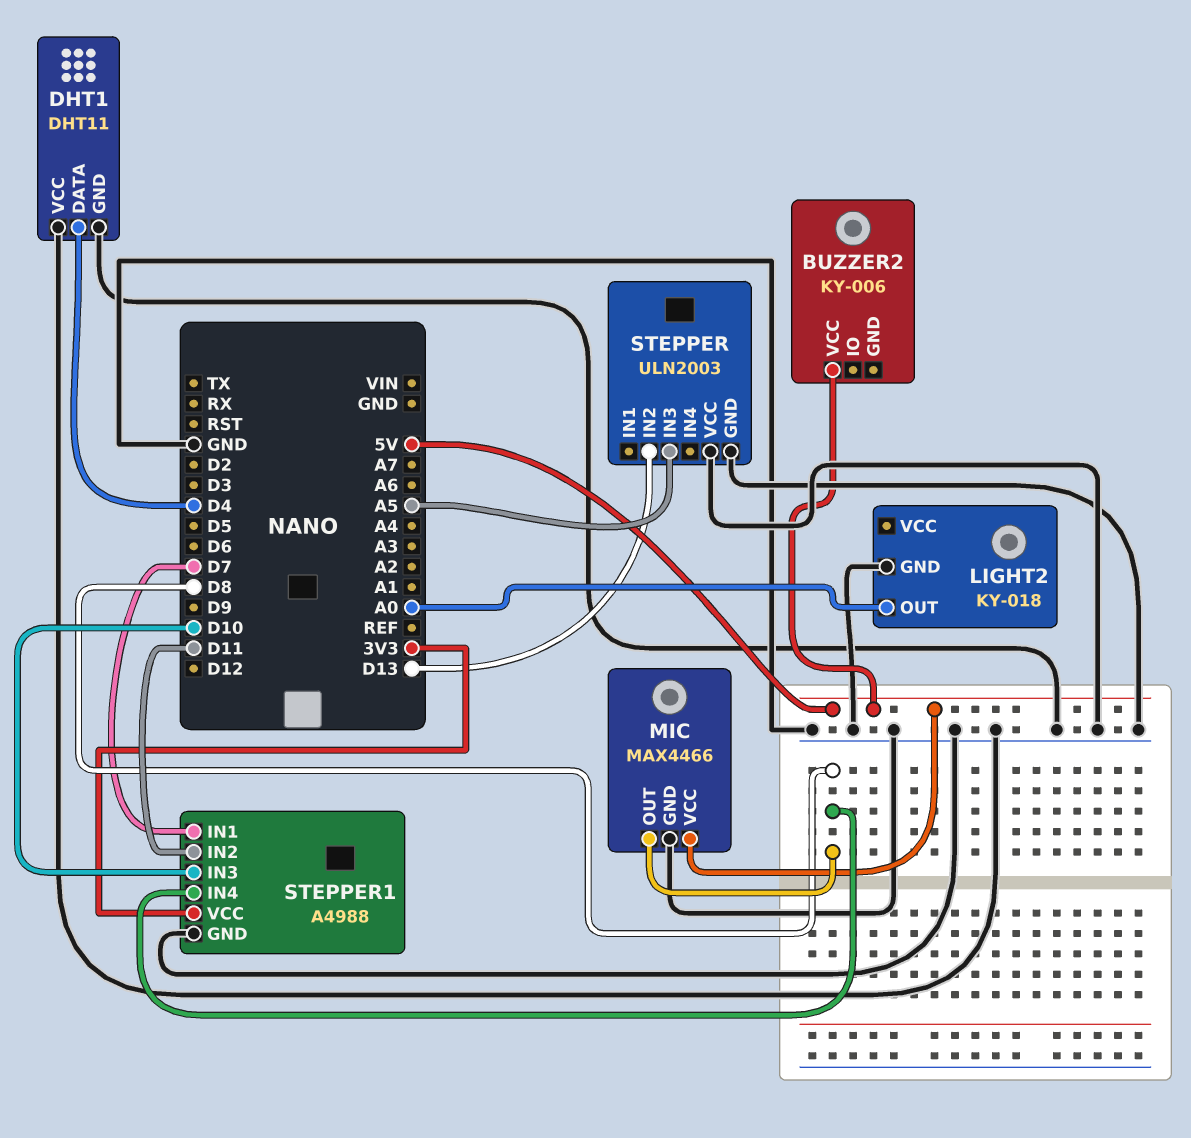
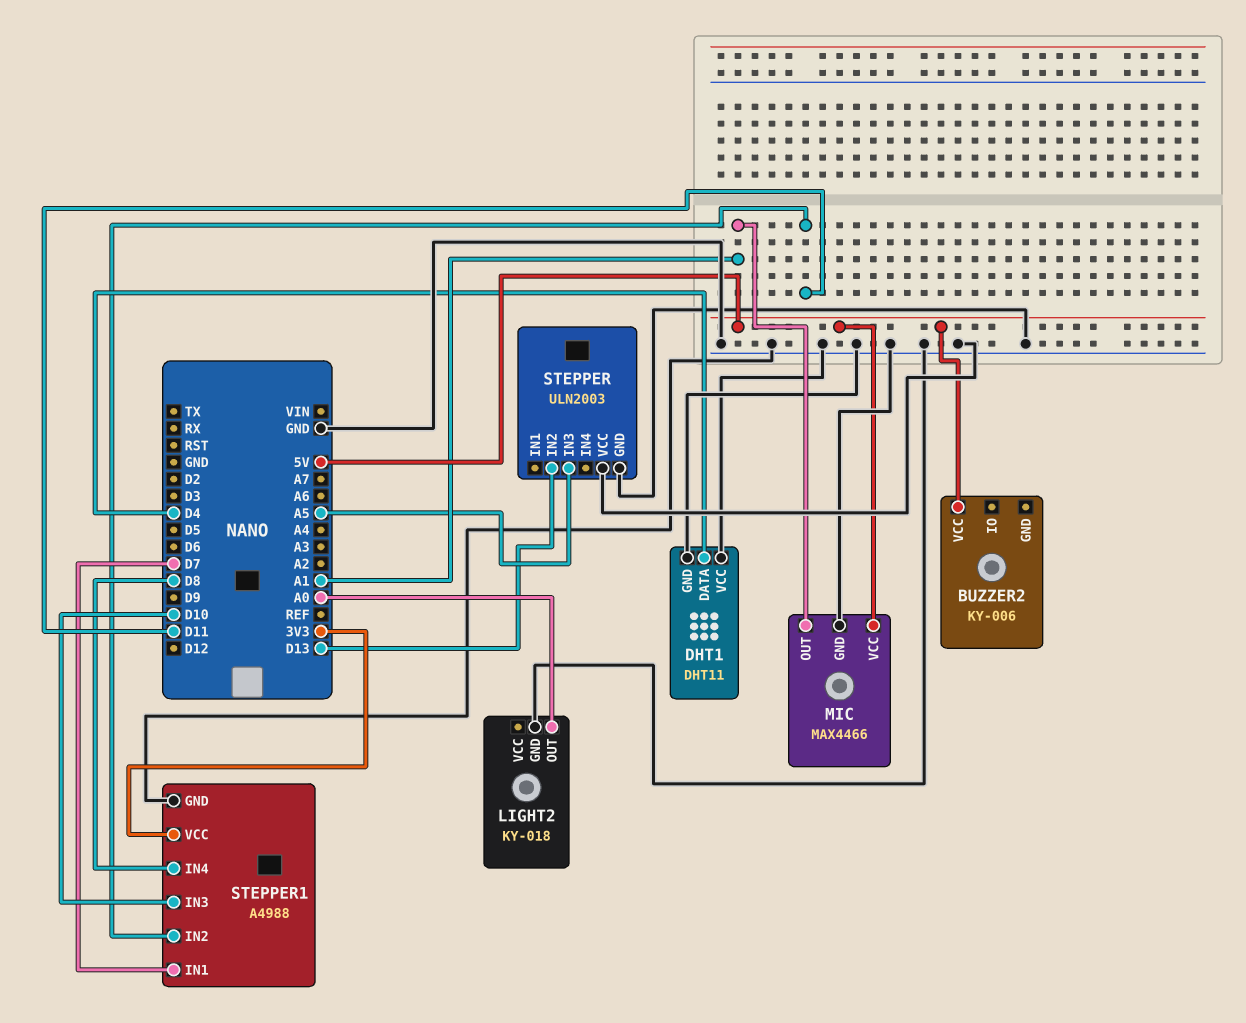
MIC pin OUT: D8 -> A1

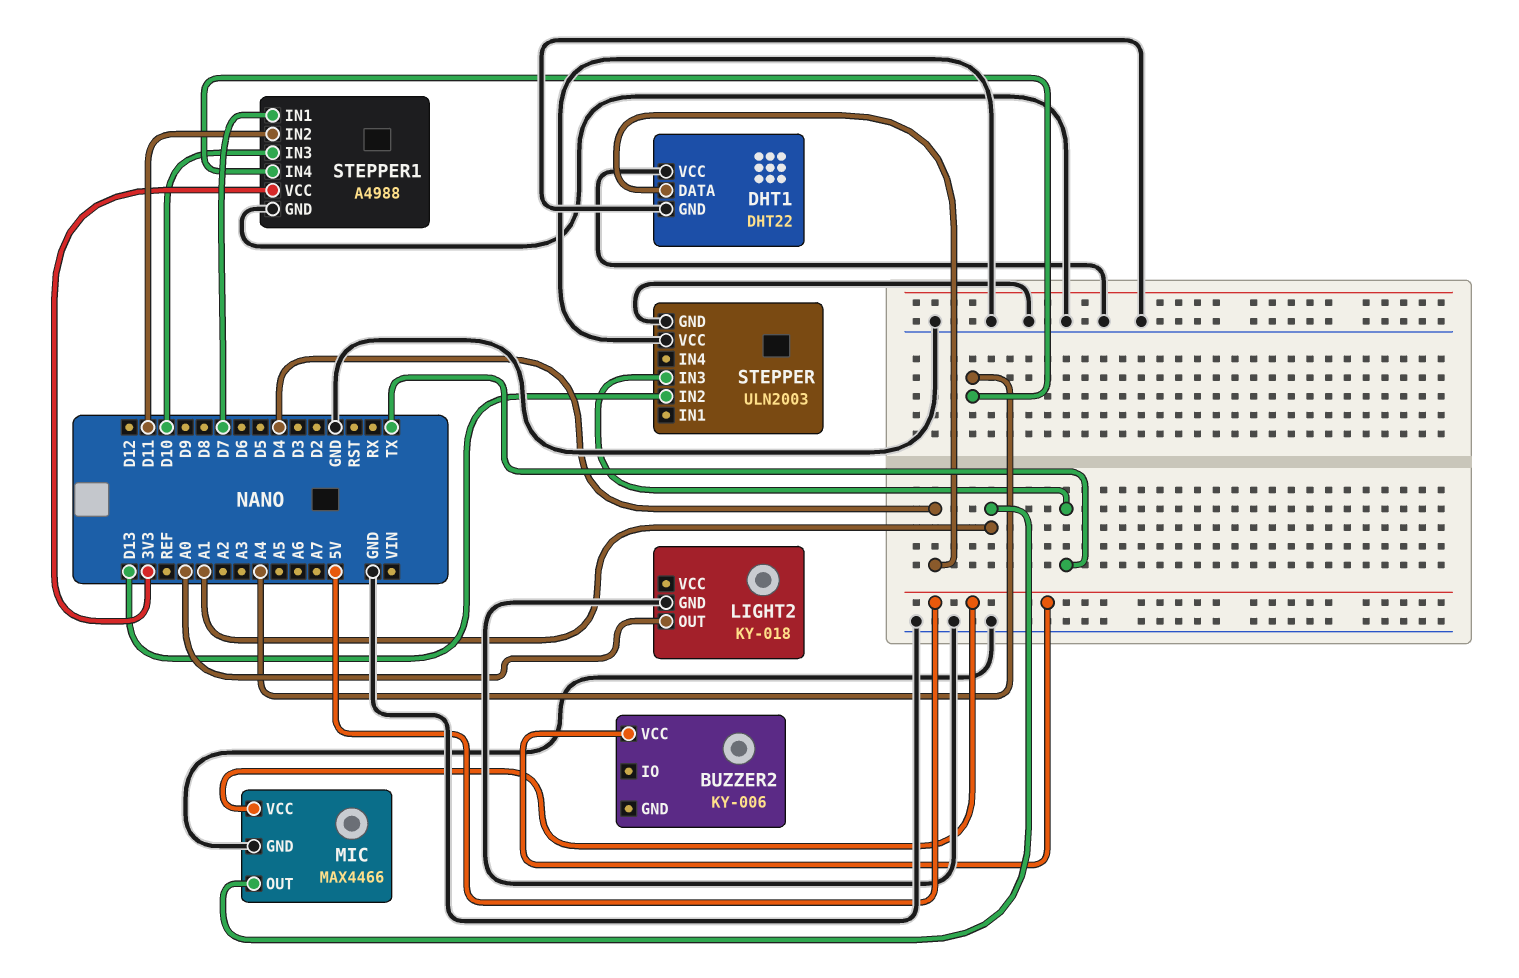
DHT1: DHT11 -> DHT22
STEPPER pin IN3: A5 -> TX
STEPPER1 pin IN4: D8 -> A4

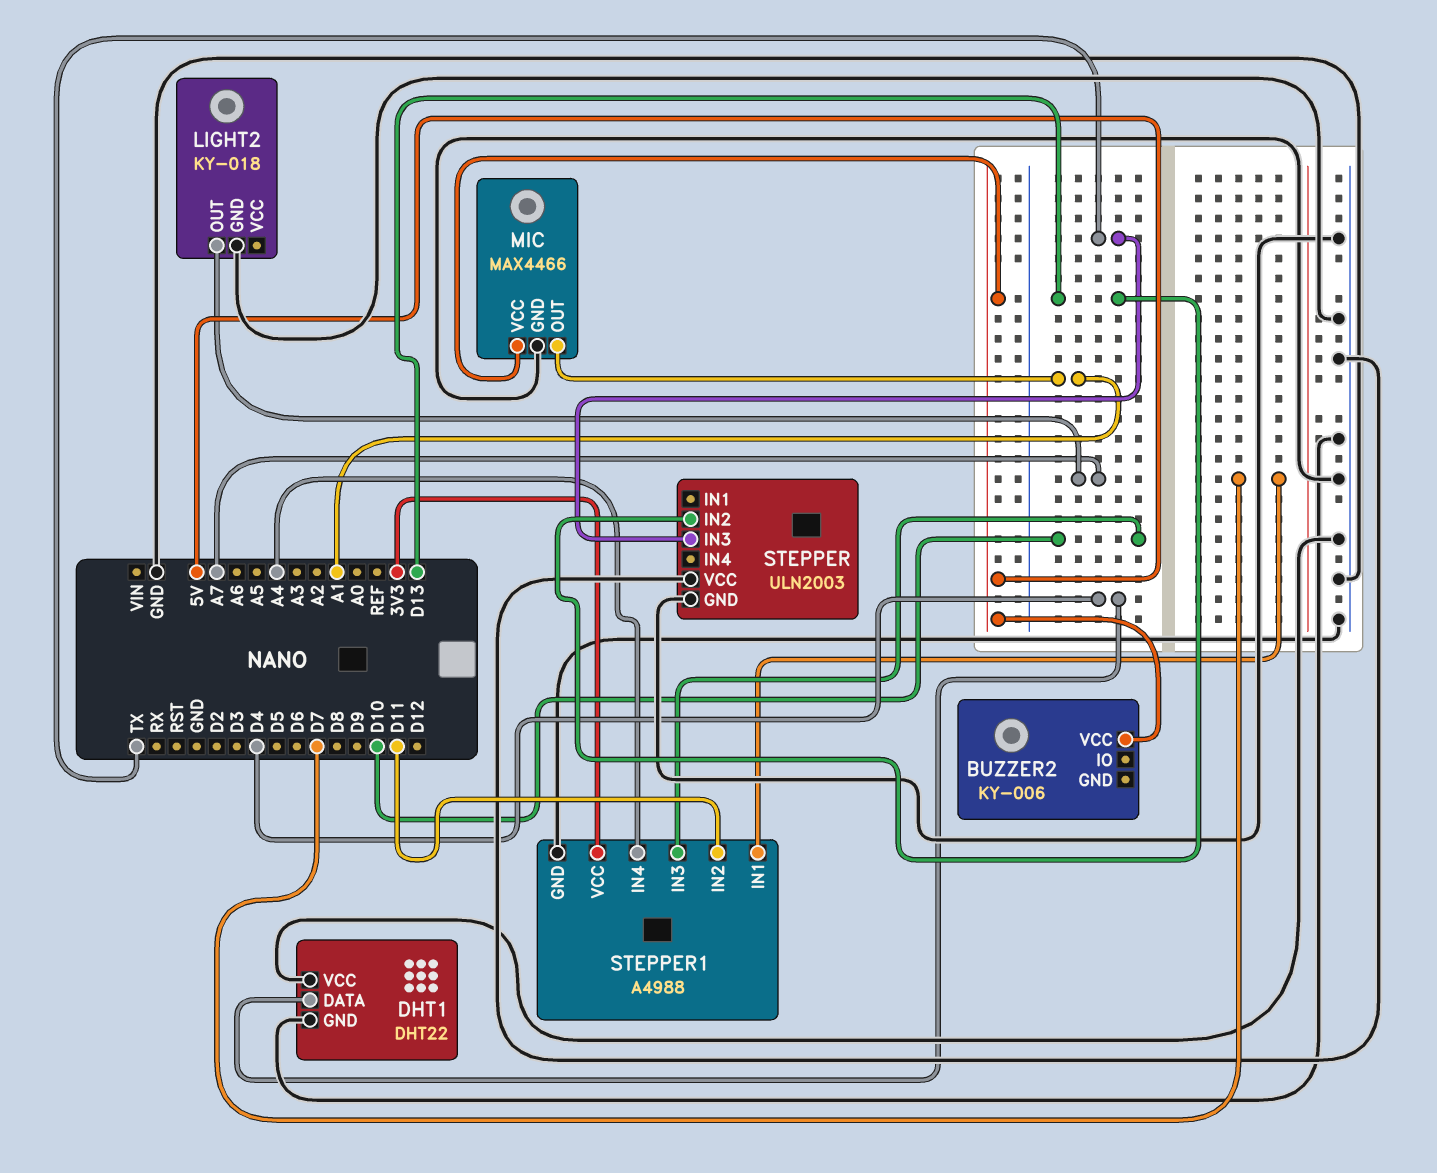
LIGHT2 pin OUT: A0 -> A7

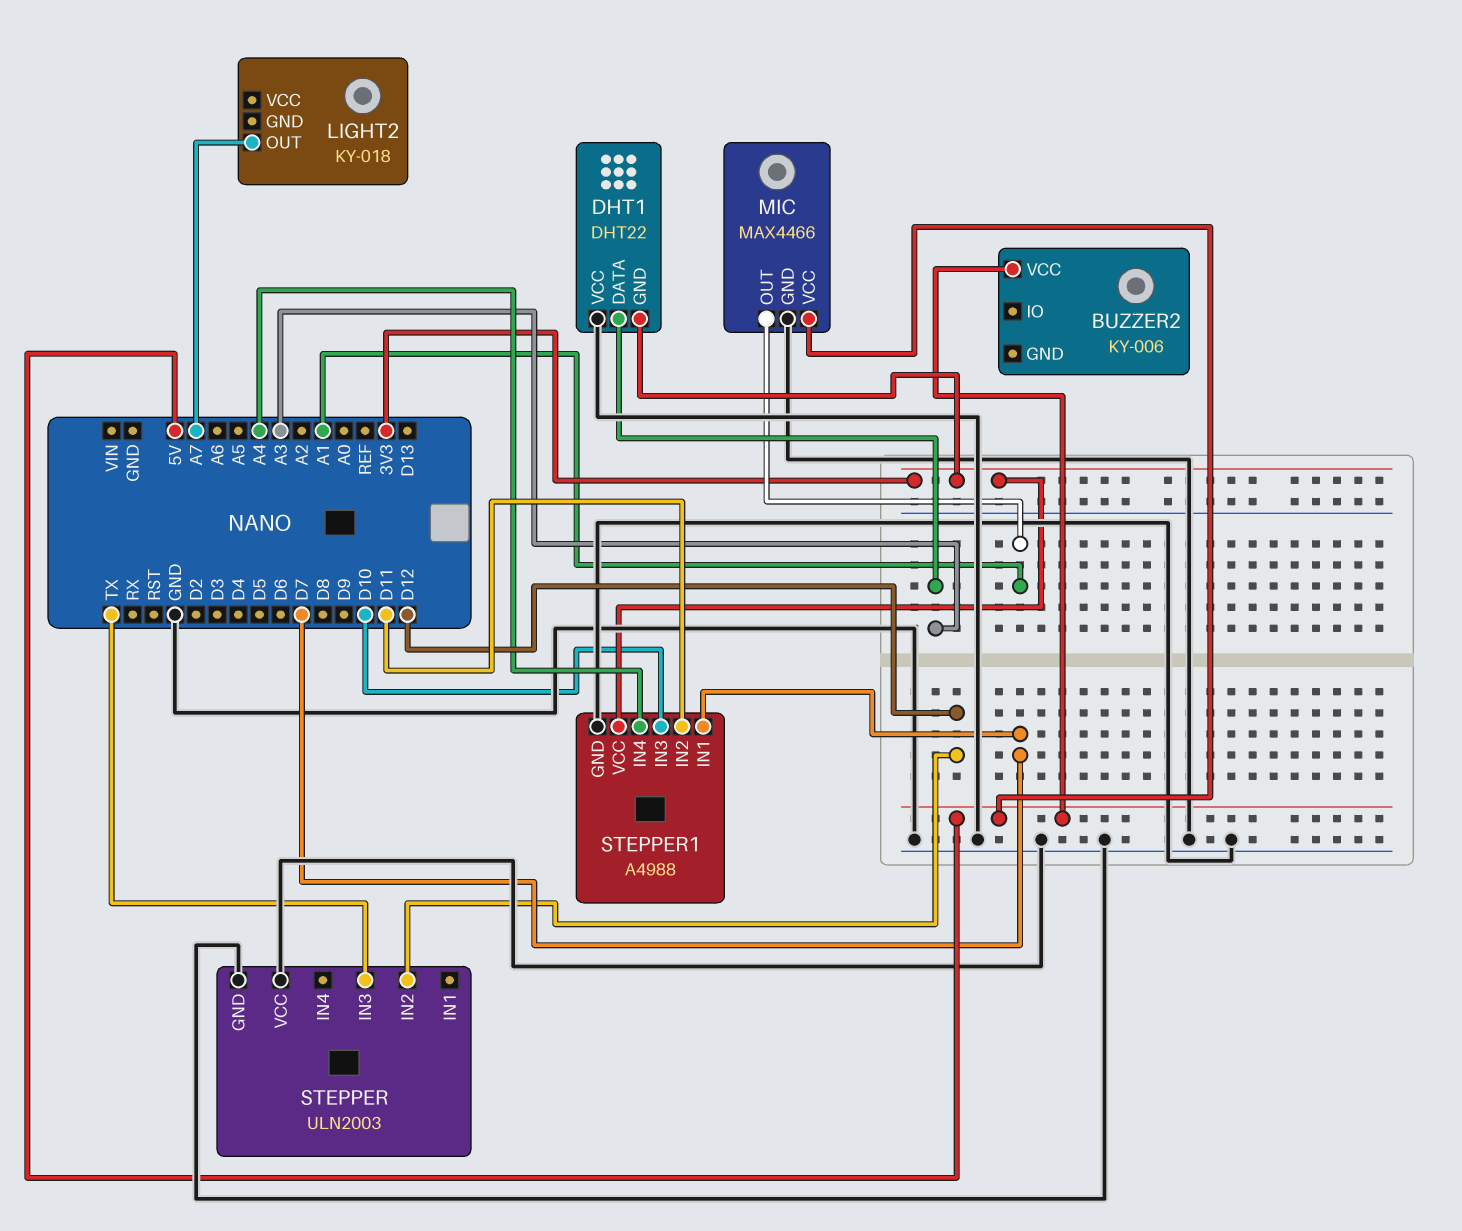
DHT1 pin DATA: D4 -> A3
DHT1 pin GND: GND -> 3V3
LIGHT2 pin GND: GND -> none
STEPPER pin IN2: D13 -> D12

